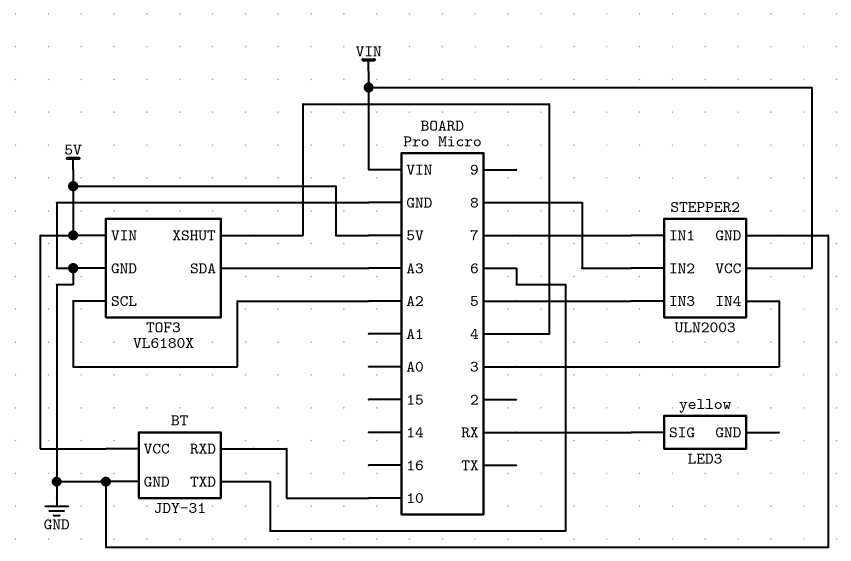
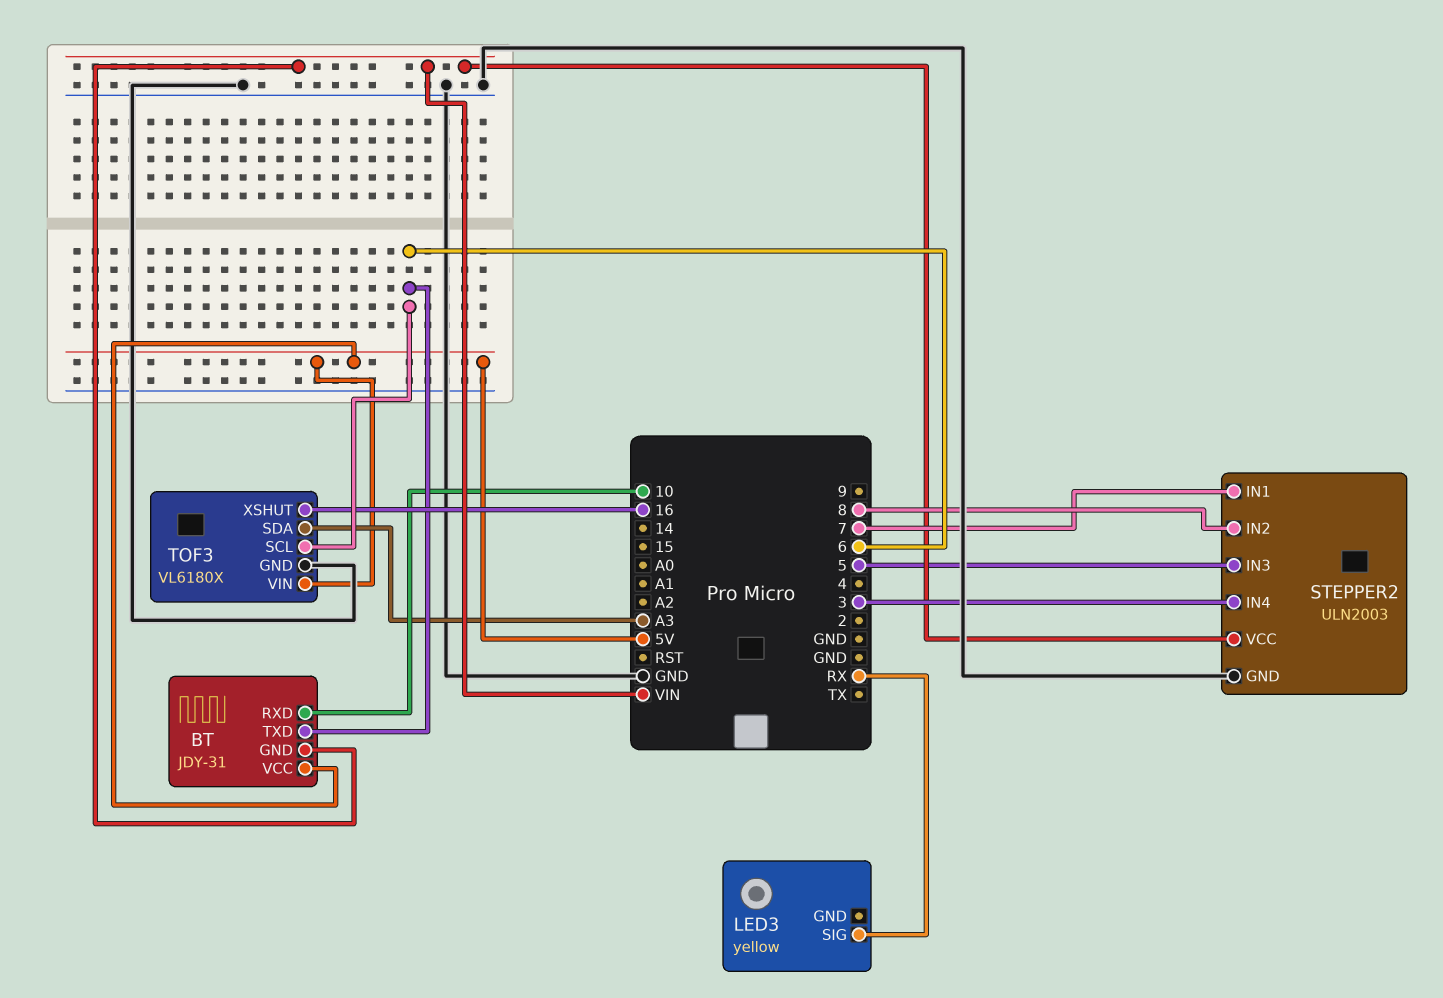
BT pin GND: GND -> VIN
TOF3 pin SCL: A2 -> 6
TOF3 pin XSHUT: 4 -> 16

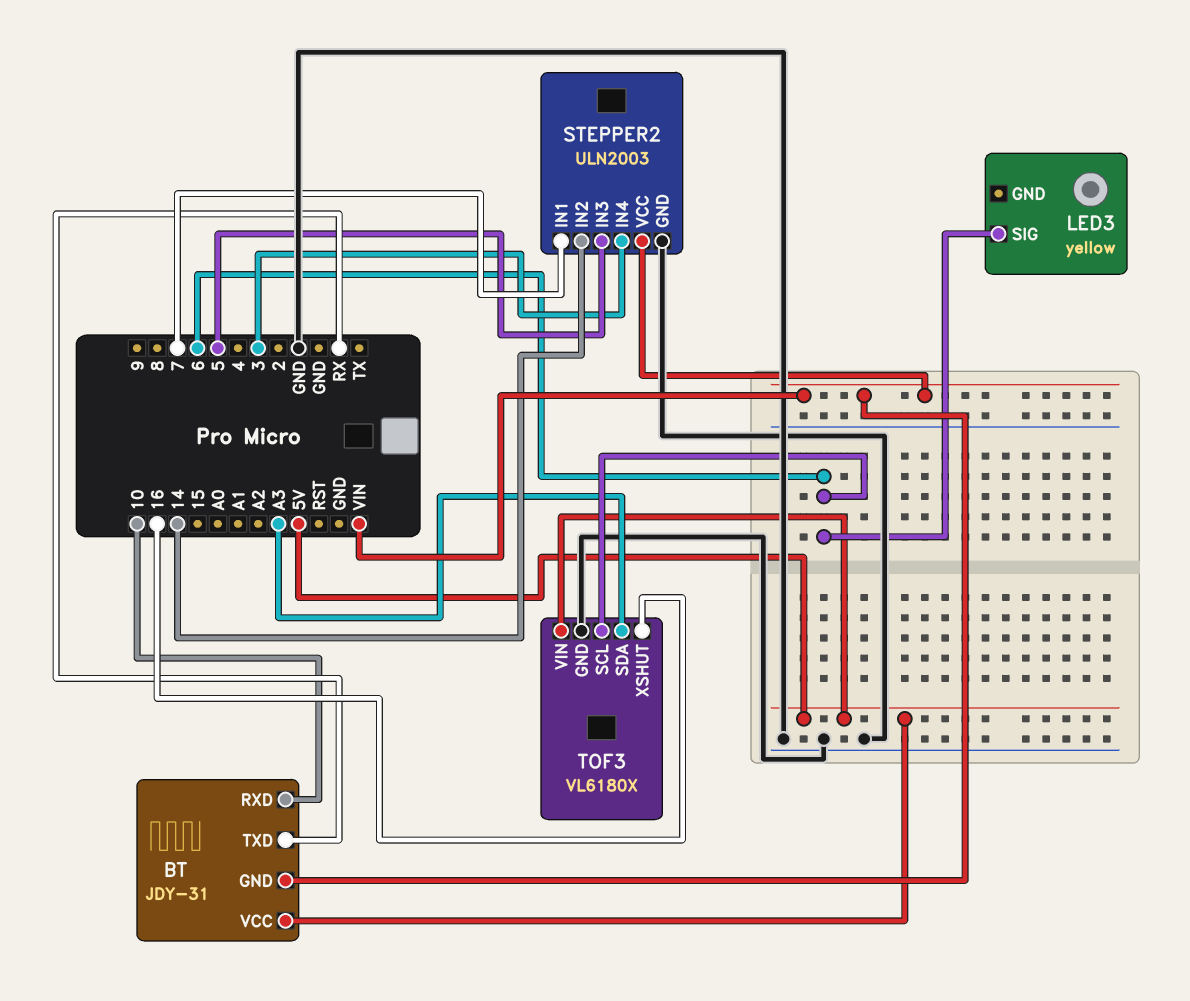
BT pin TXD: 6 -> RX
LED3 pin SIG: RX -> 6
STEPPER2 pin IN2: 8 -> 14

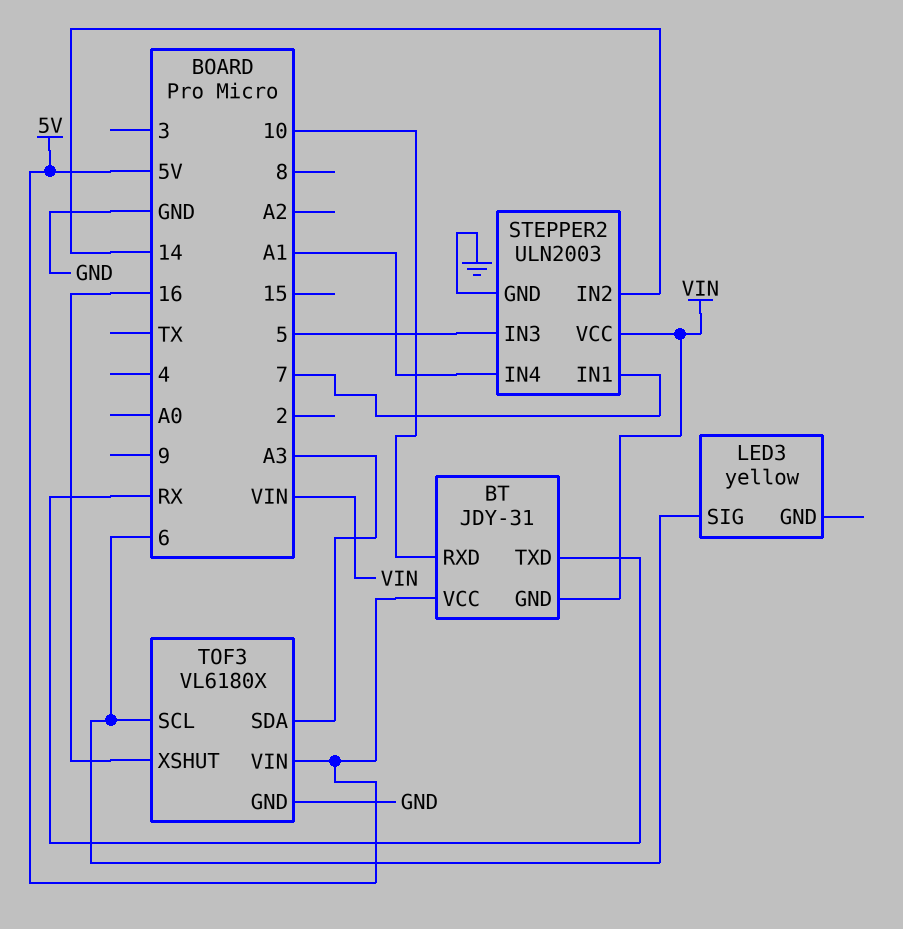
STEPPER2 pin IN4: 3 -> A1

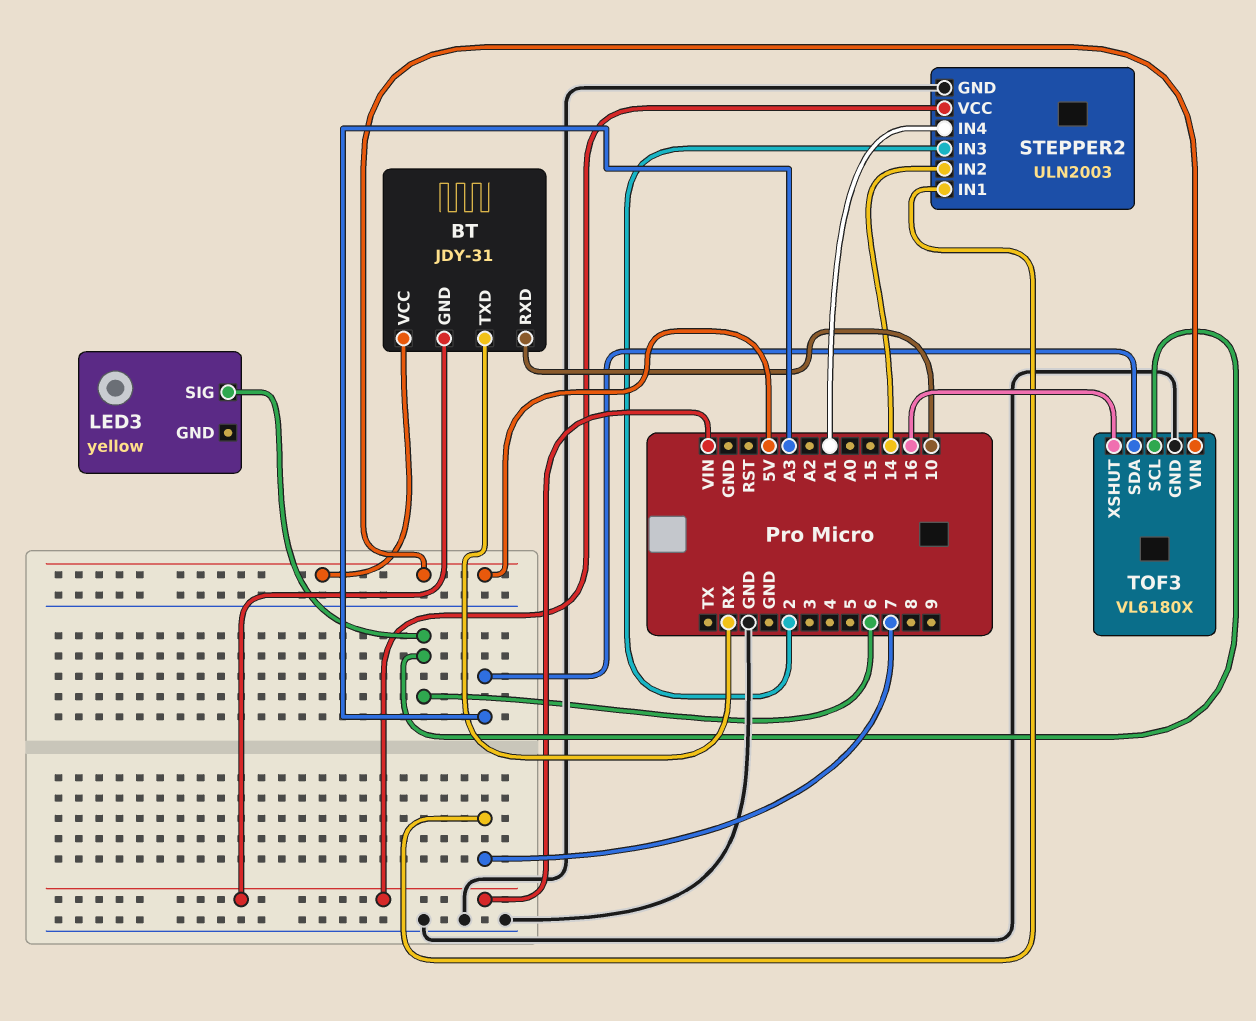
STEPPER2 pin IN3: 5 -> 2

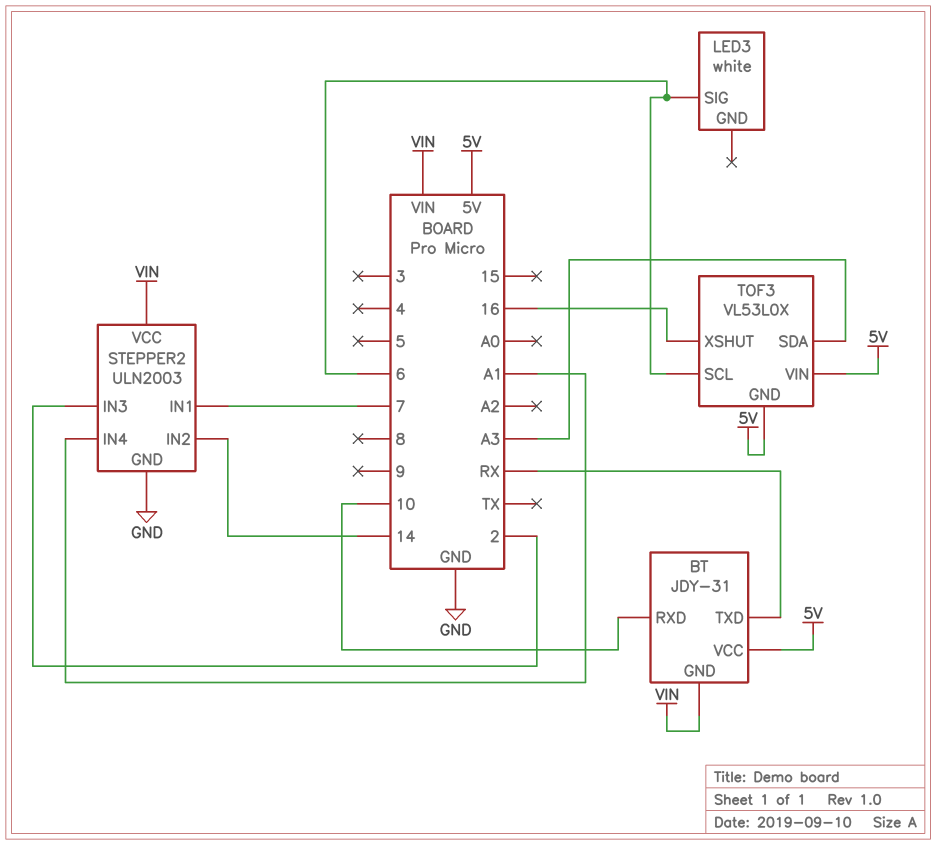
LED3: yellow -> white
TOF3: VL6180X -> VL53L0X
TOF3 pin GND: GND -> 5V

